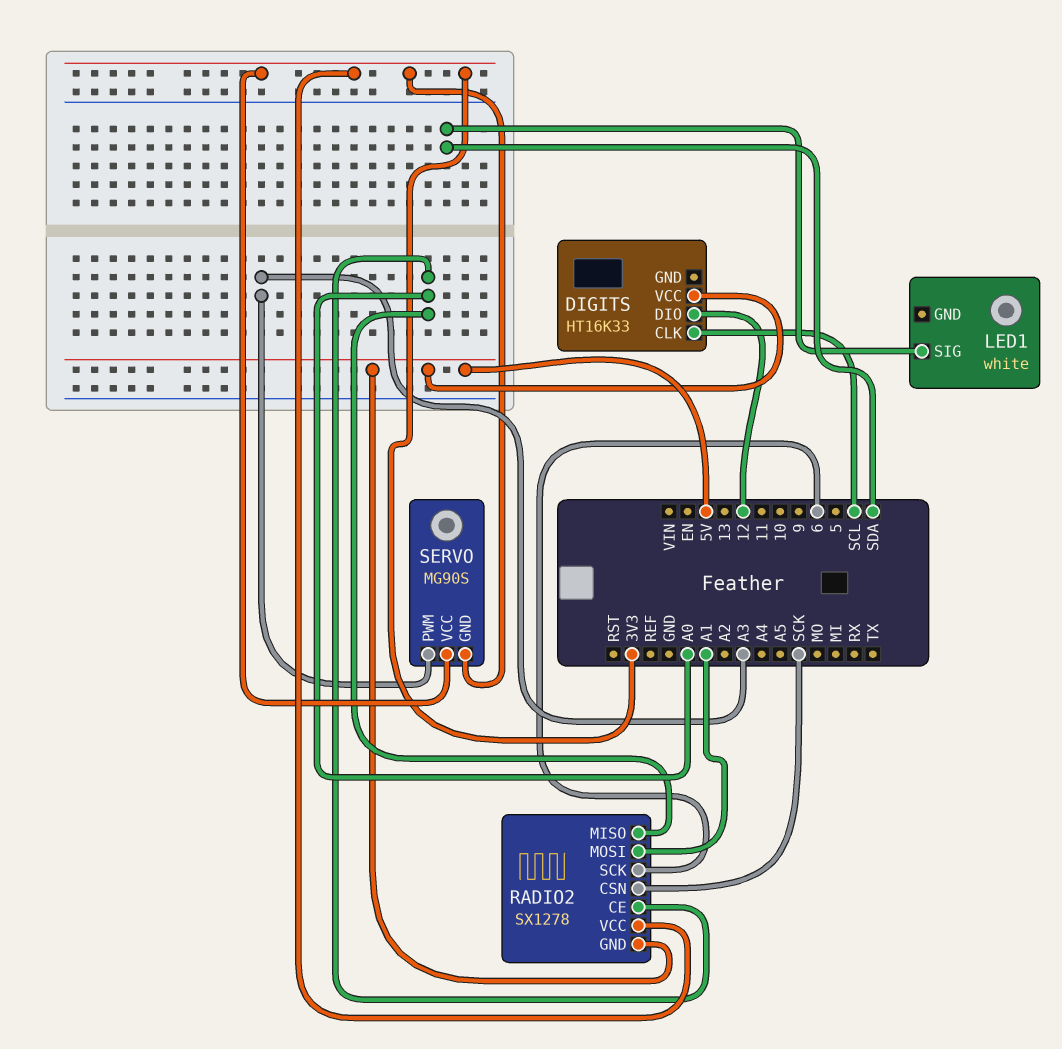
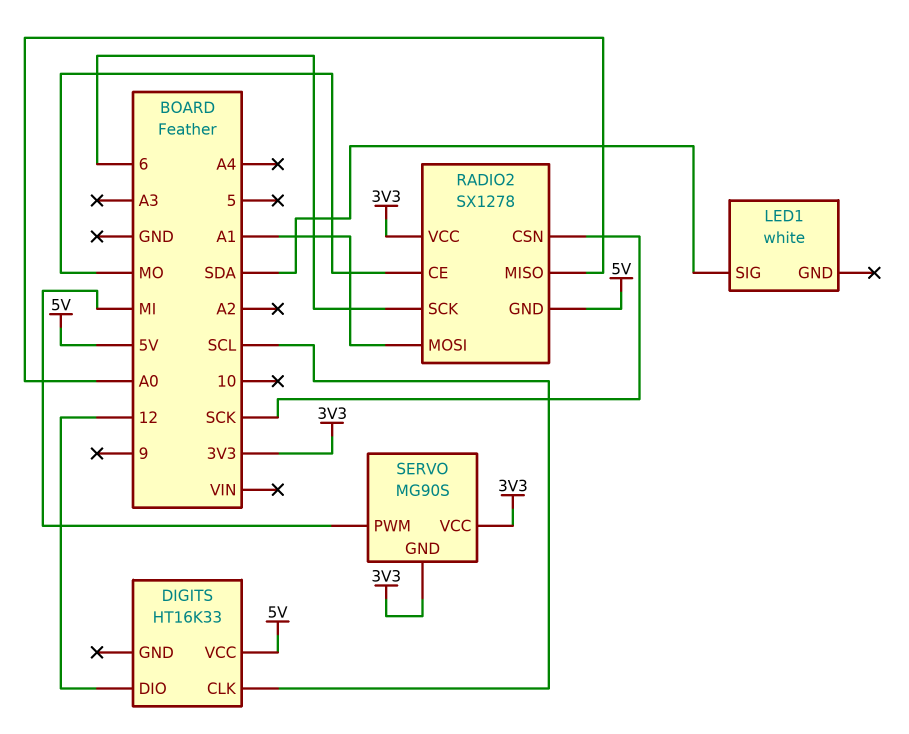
RADIO2 pin CE: A0 -> MO
SERVO pin PWM: A3 -> MI

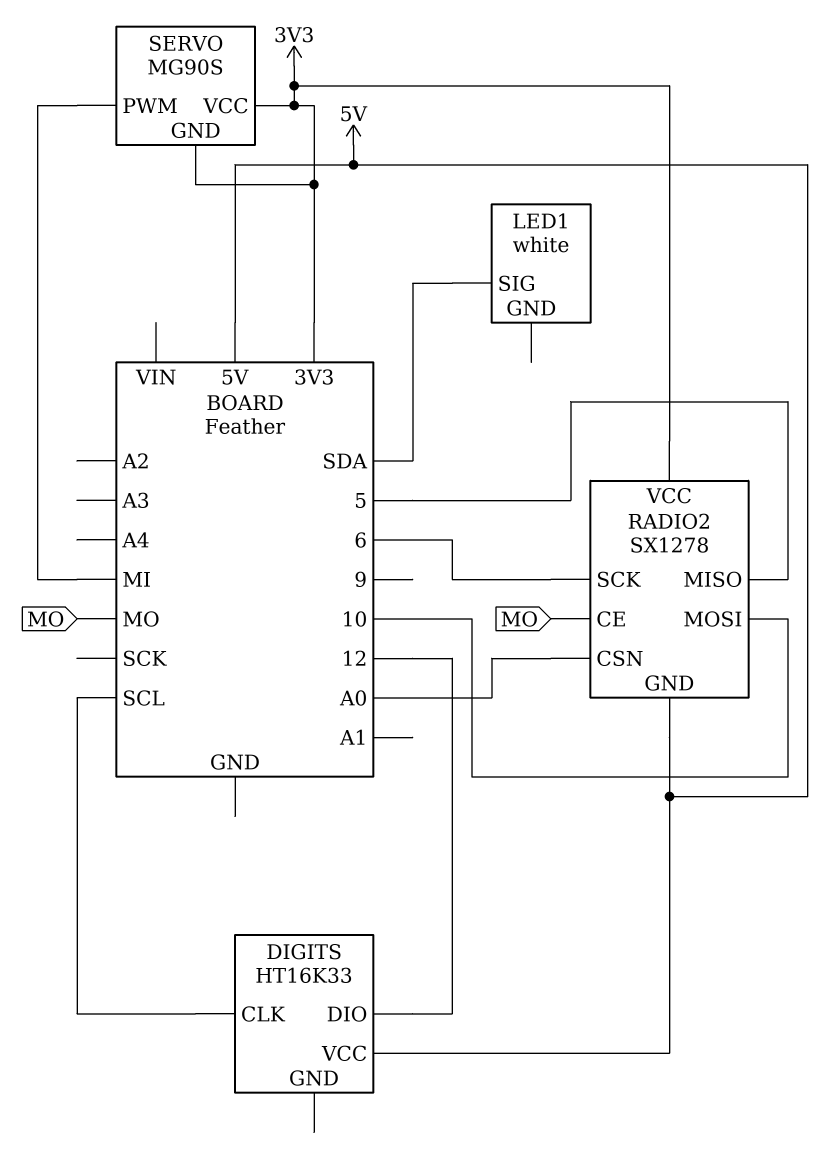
RADIO2 pin CSN: SCK -> A0
RADIO2 pin MISO: A0 -> 5
RADIO2 pin MOSI: A1 -> 10

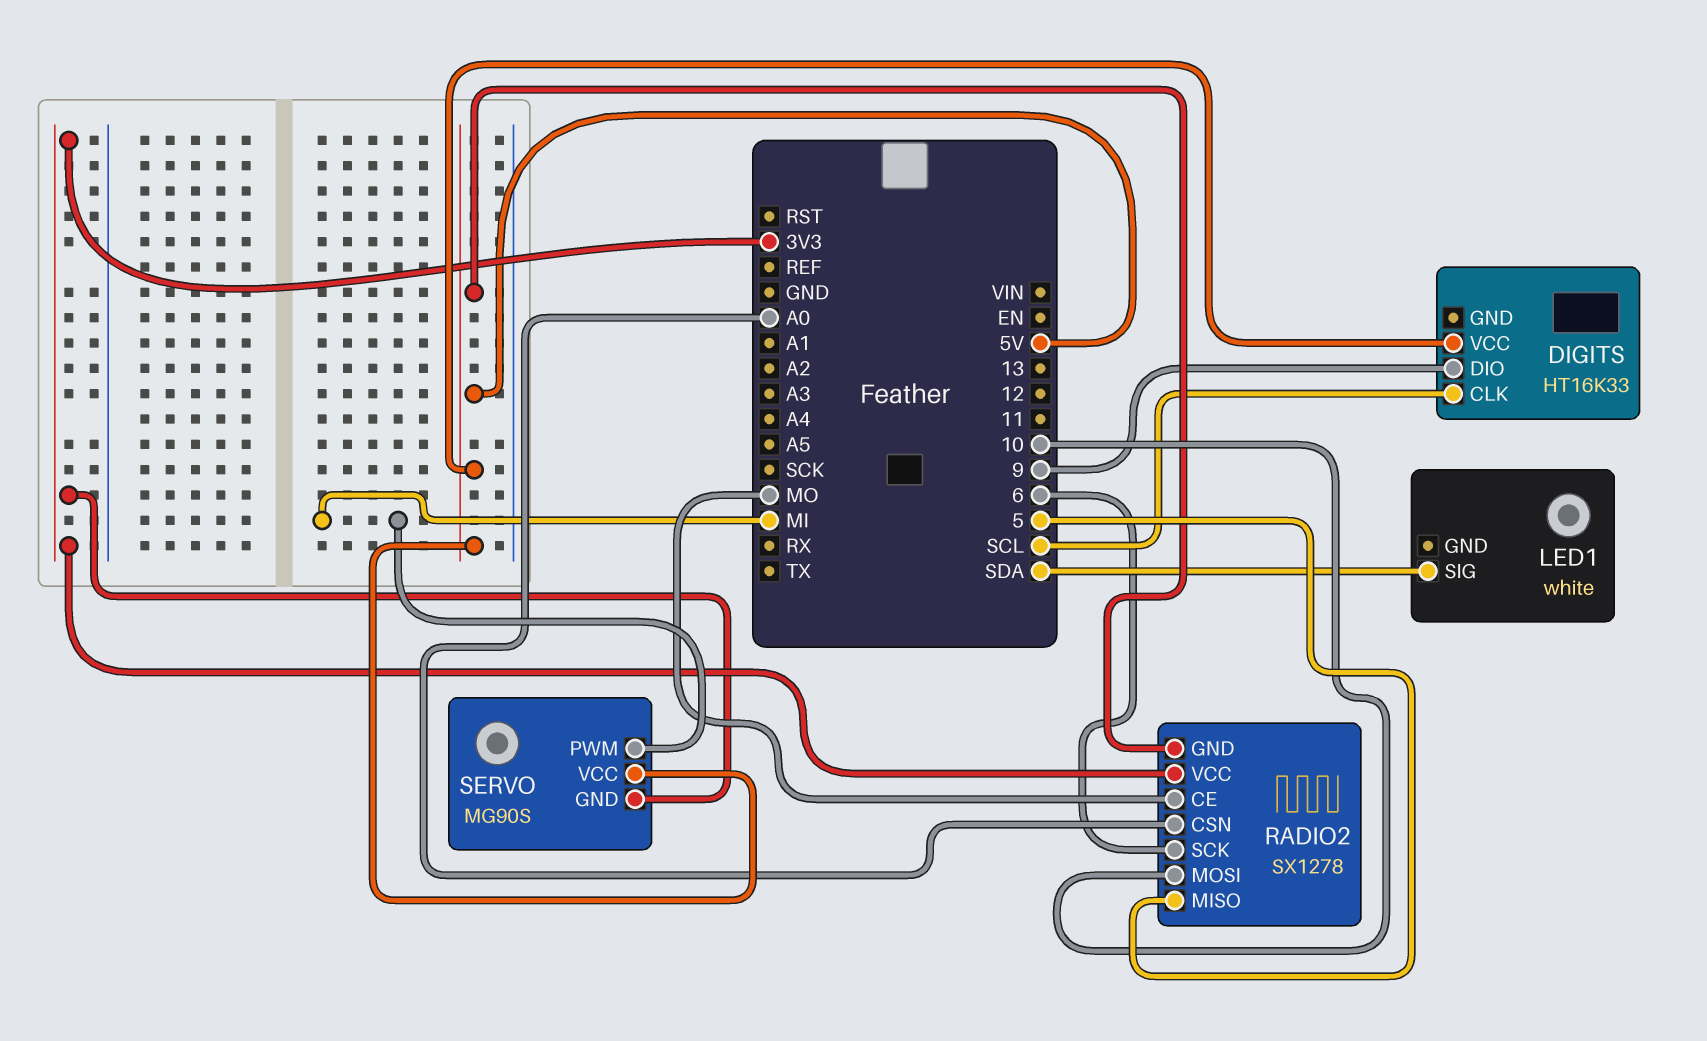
DIGITS pin DIO: 12 -> 9
SERVO pin VCC: 3V3 -> 5V

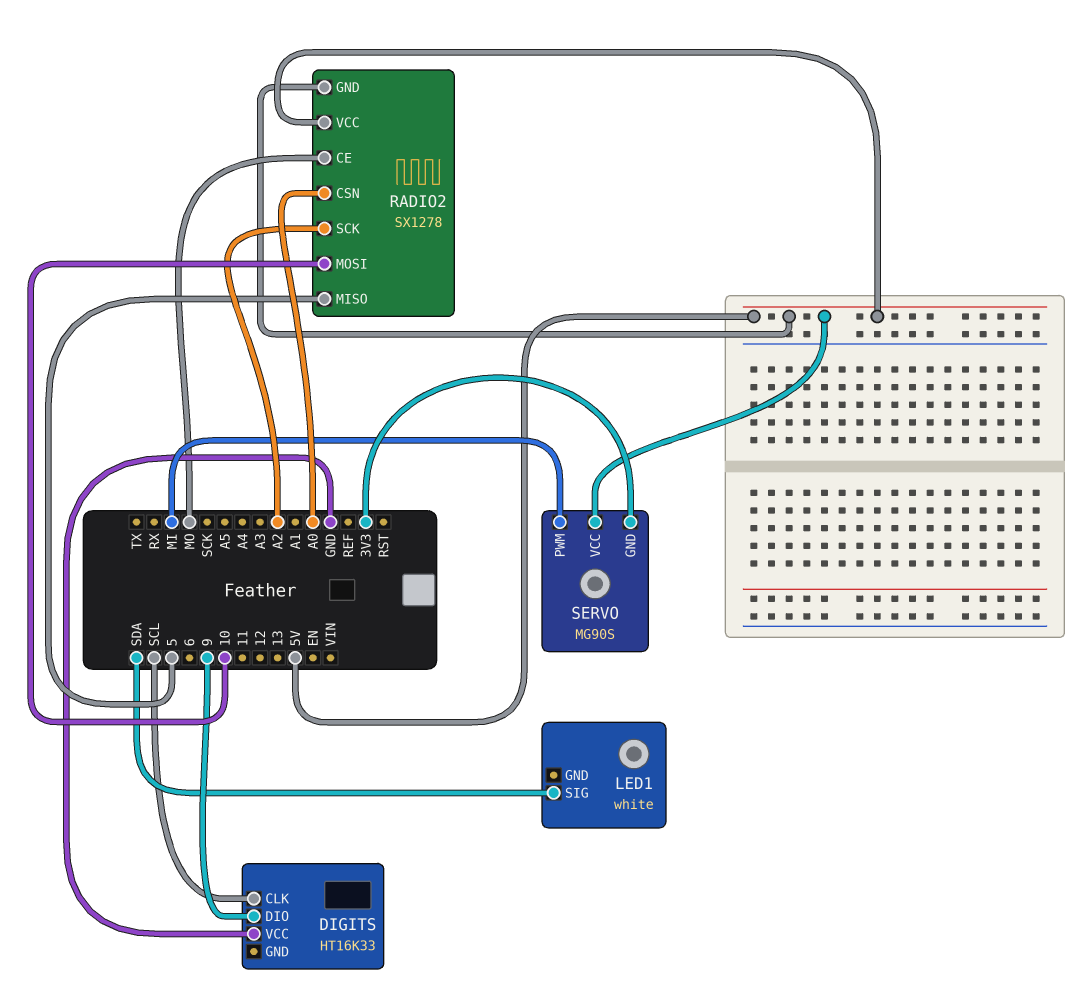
DIGITS pin VCC: 5V -> GND
RADIO2 pin SCK: 6 -> A2
RADIO2 pin VCC: 3V3 -> 5V

